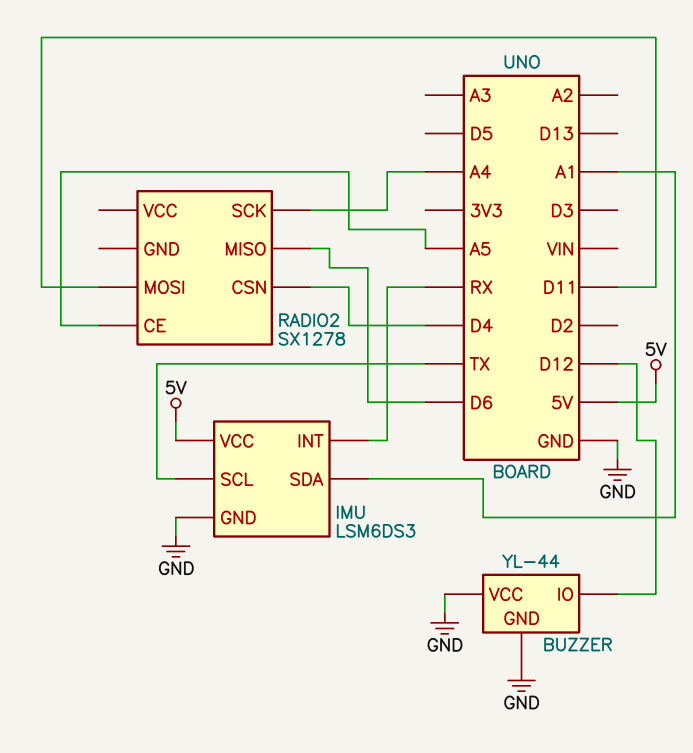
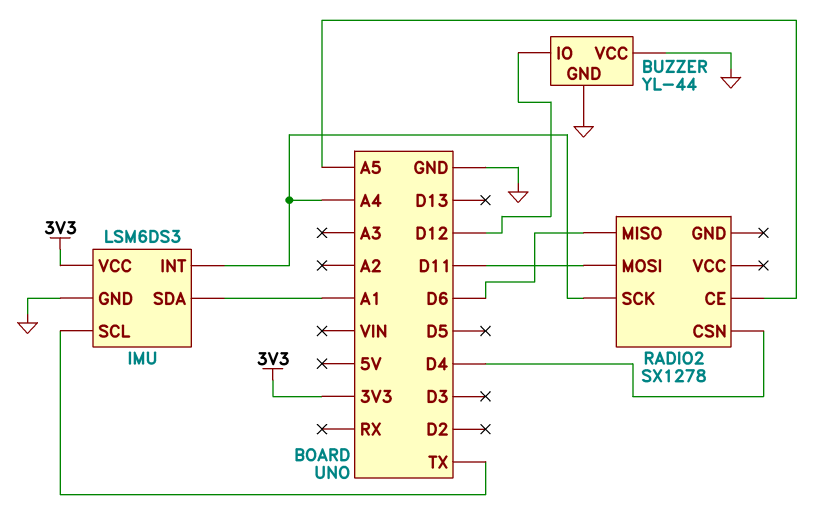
IMU pin INT: RX -> A4
IMU pin VCC: 5V -> 3V3

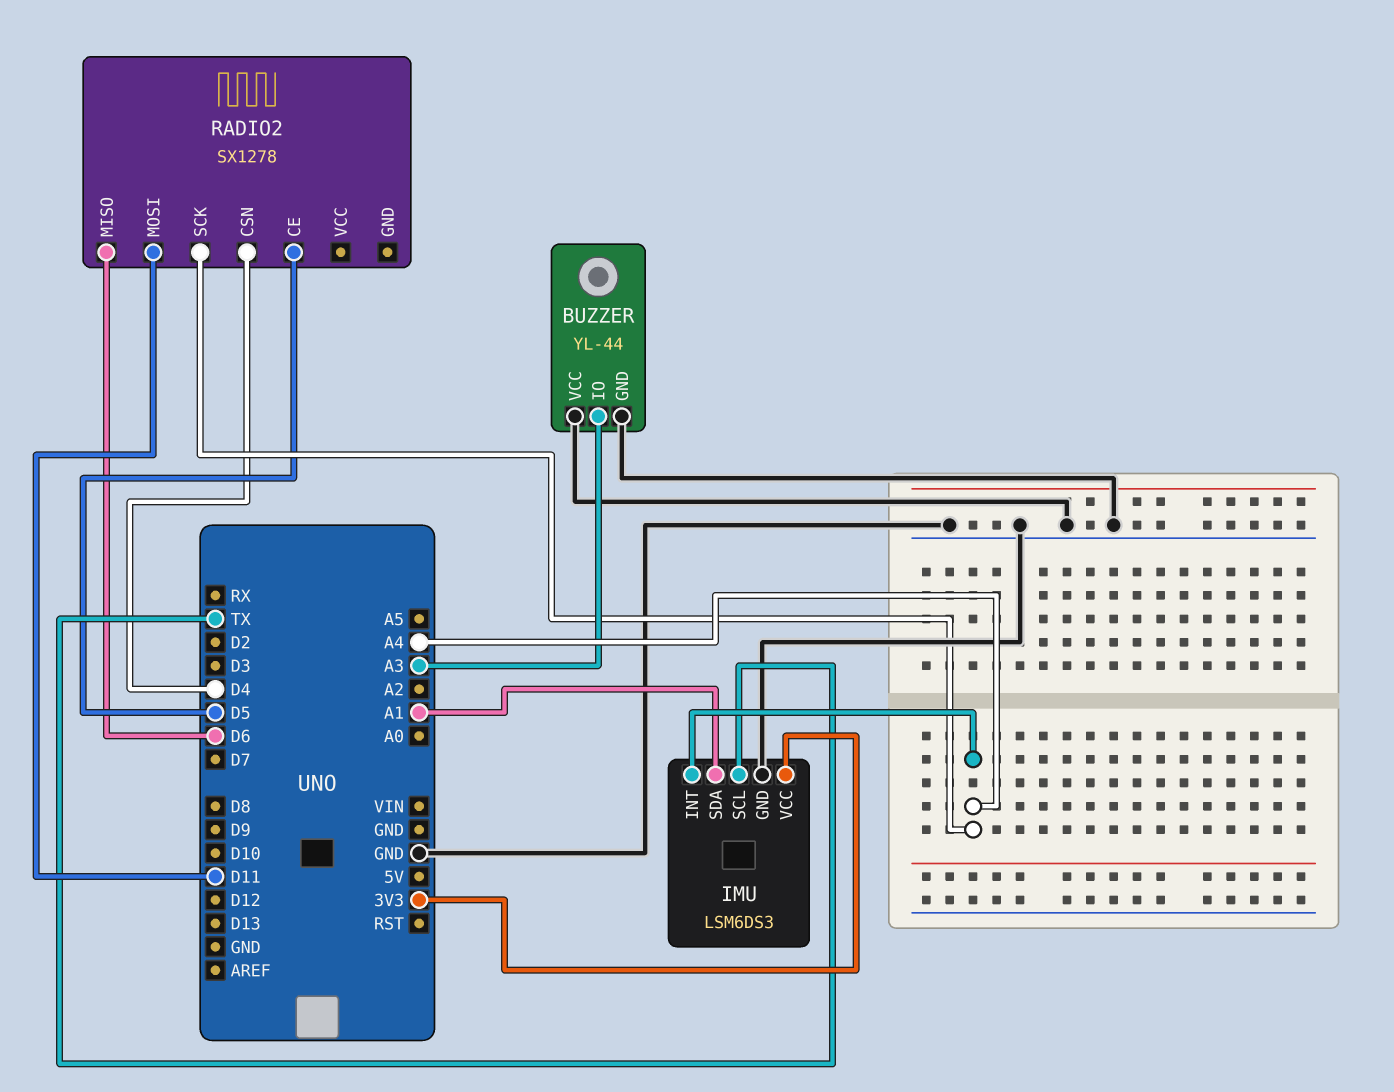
BUZZER pin IO: D12 -> A3
RADIO2 pin CE: A5 -> D5

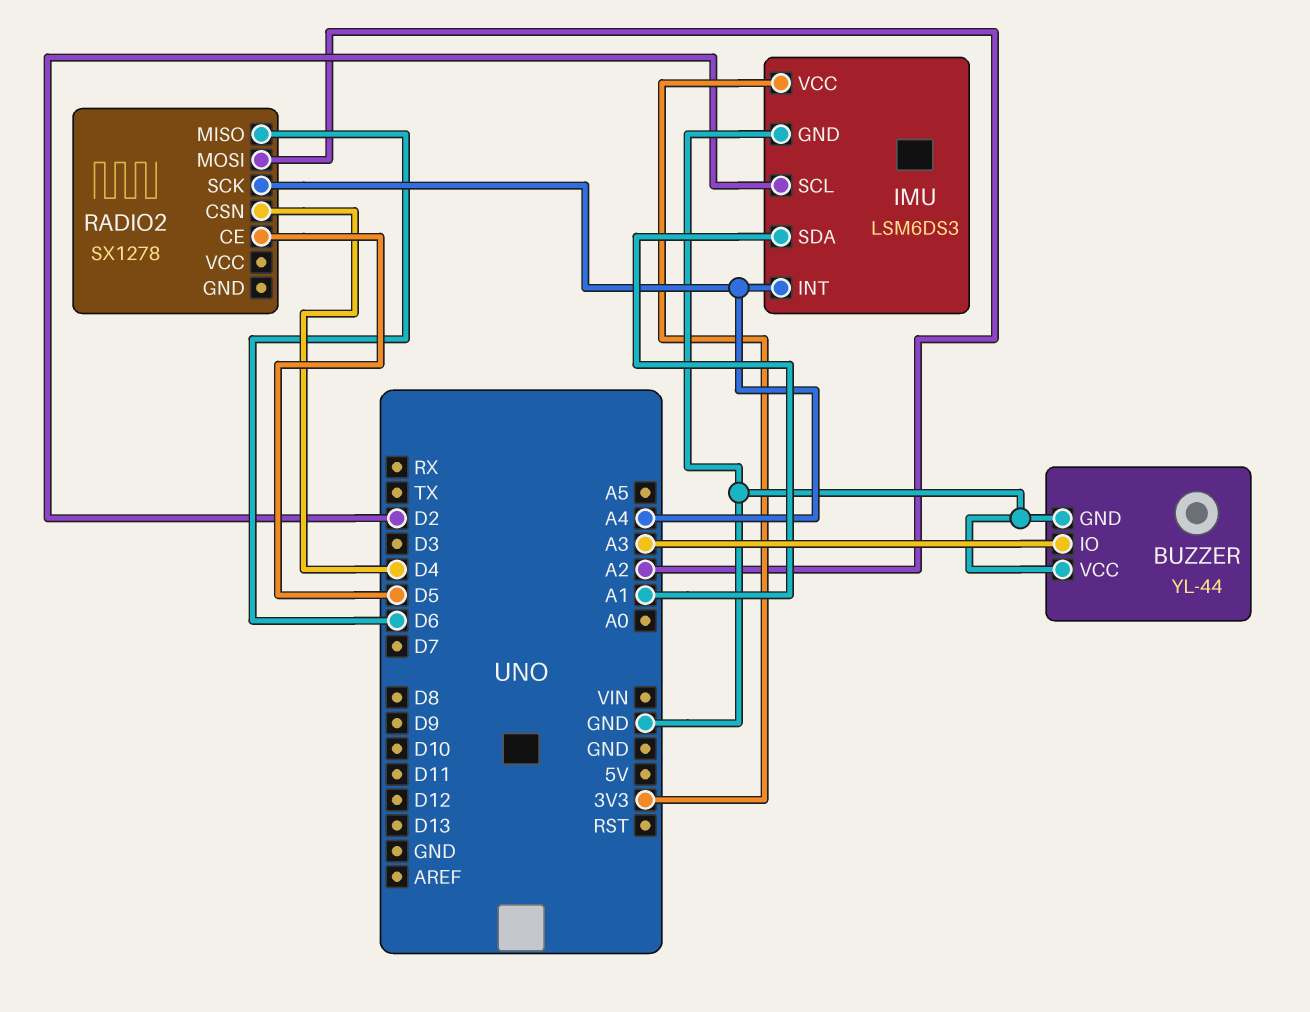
IMU pin SCL: TX -> D2
RADIO2 pin MOSI: D11 -> A2

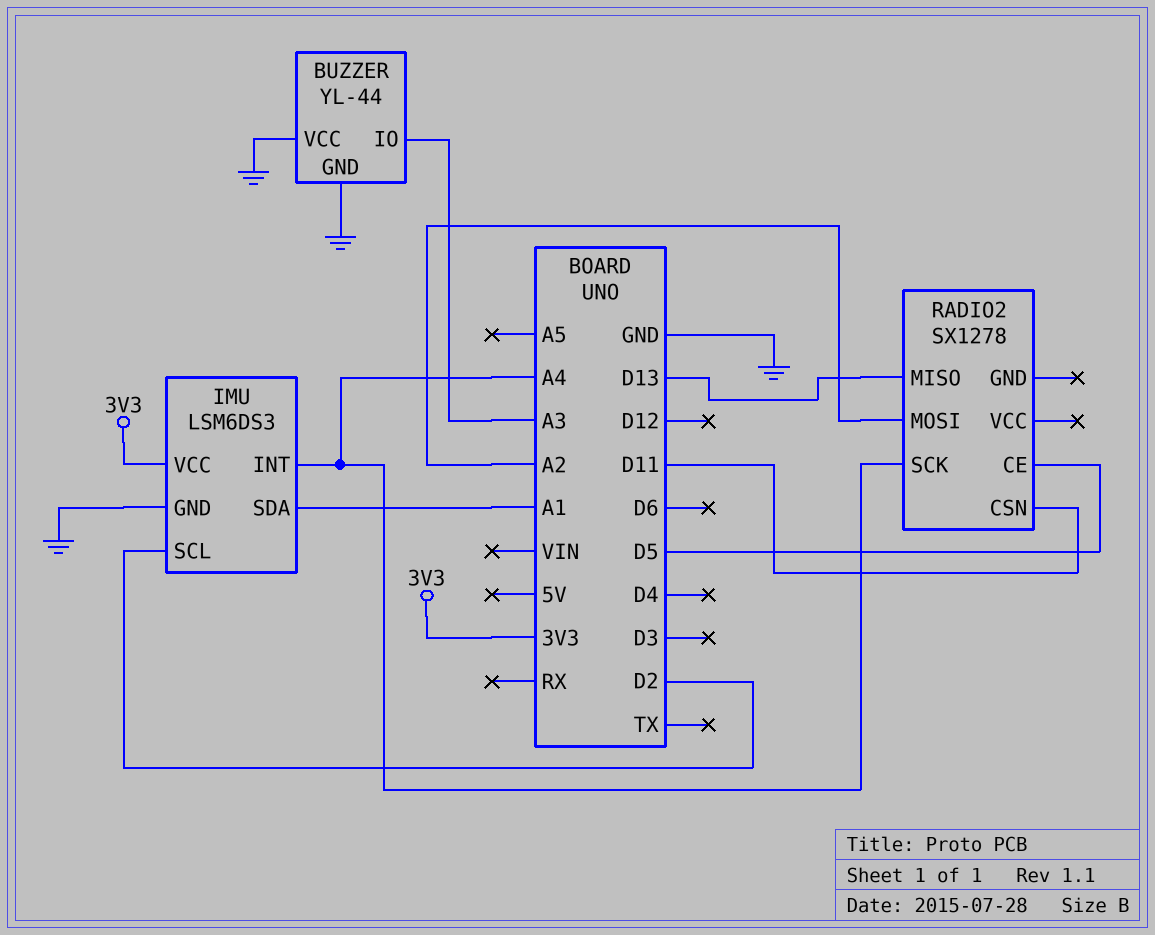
RADIO2 pin CSN: D4 -> D11
RADIO2 pin MISO: D6 -> D13

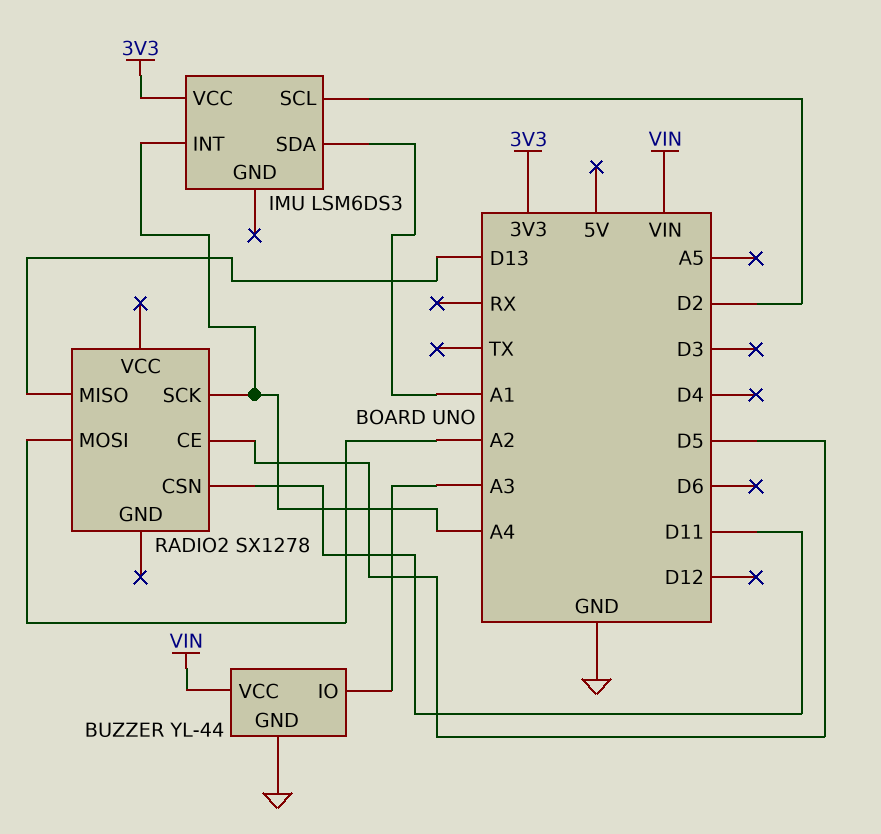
BUZZER pin VCC: GND -> VIN
IMU pin GND: GND -> none

